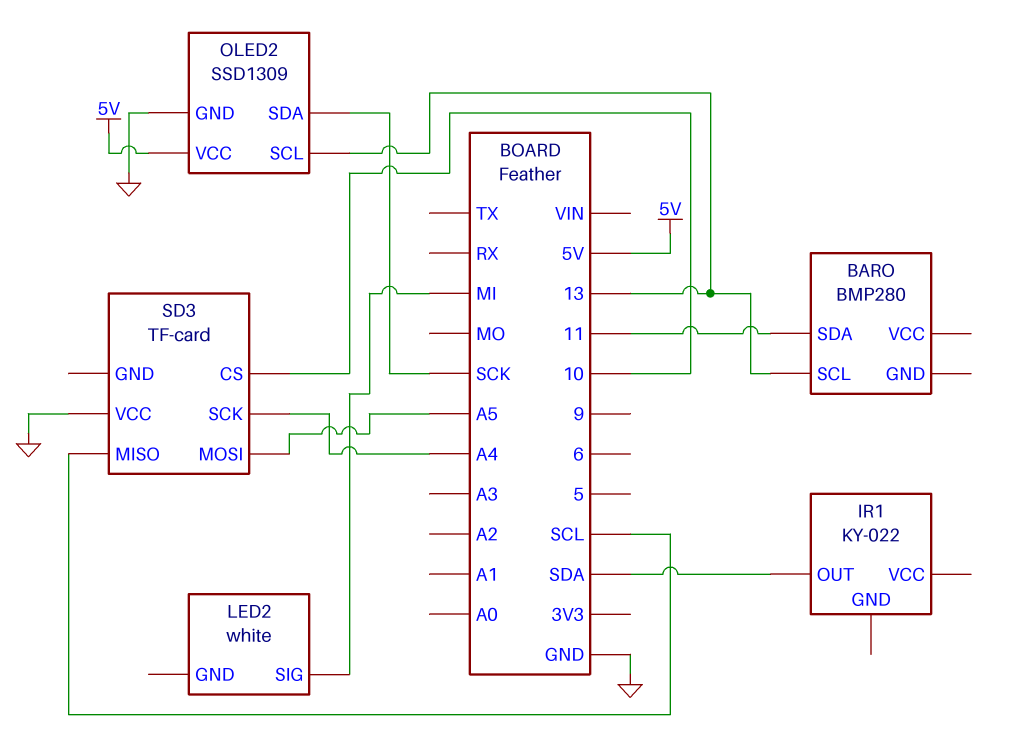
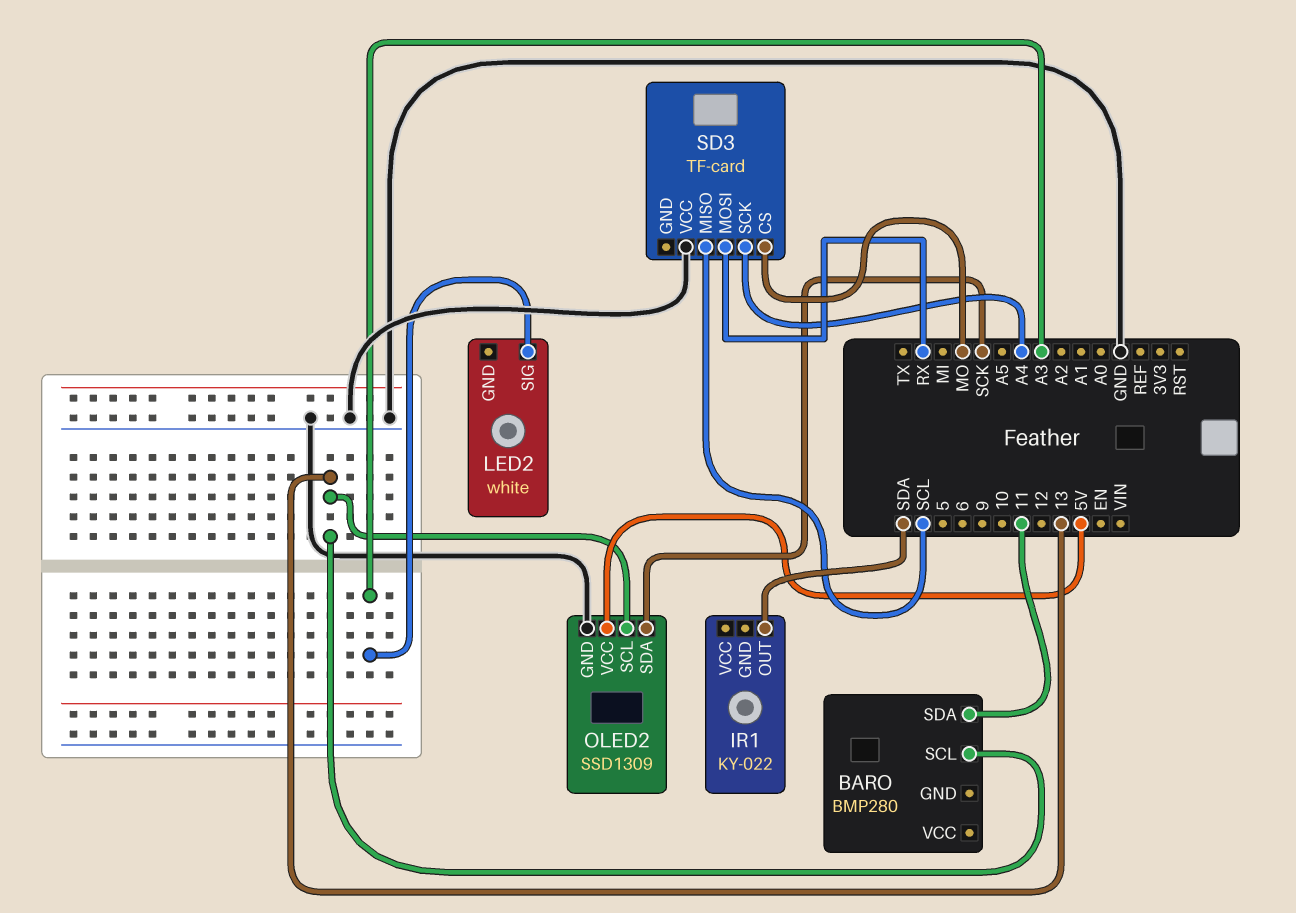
LED2 pin SIG: MI -> A3
SD3 pin CS: 10 -> MO
SD3 pin MOSI: A5 -> RX

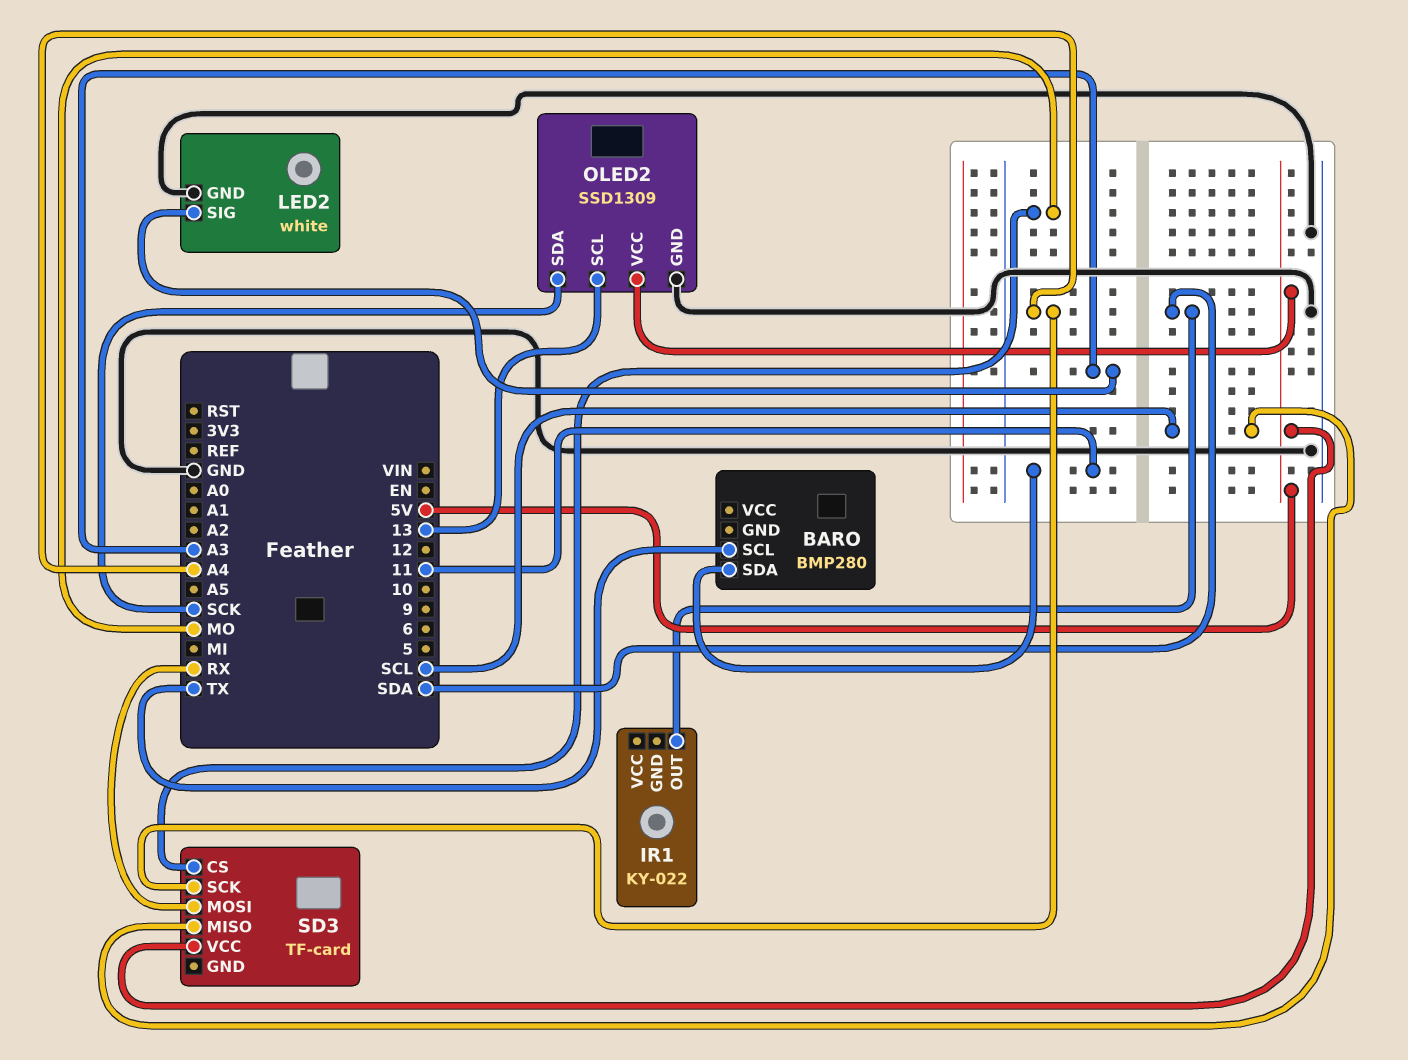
BARO pin SCL: 13 -> TX
LED2 pin GND: none -> GND
SD3 pin VCC: GND -> 5V

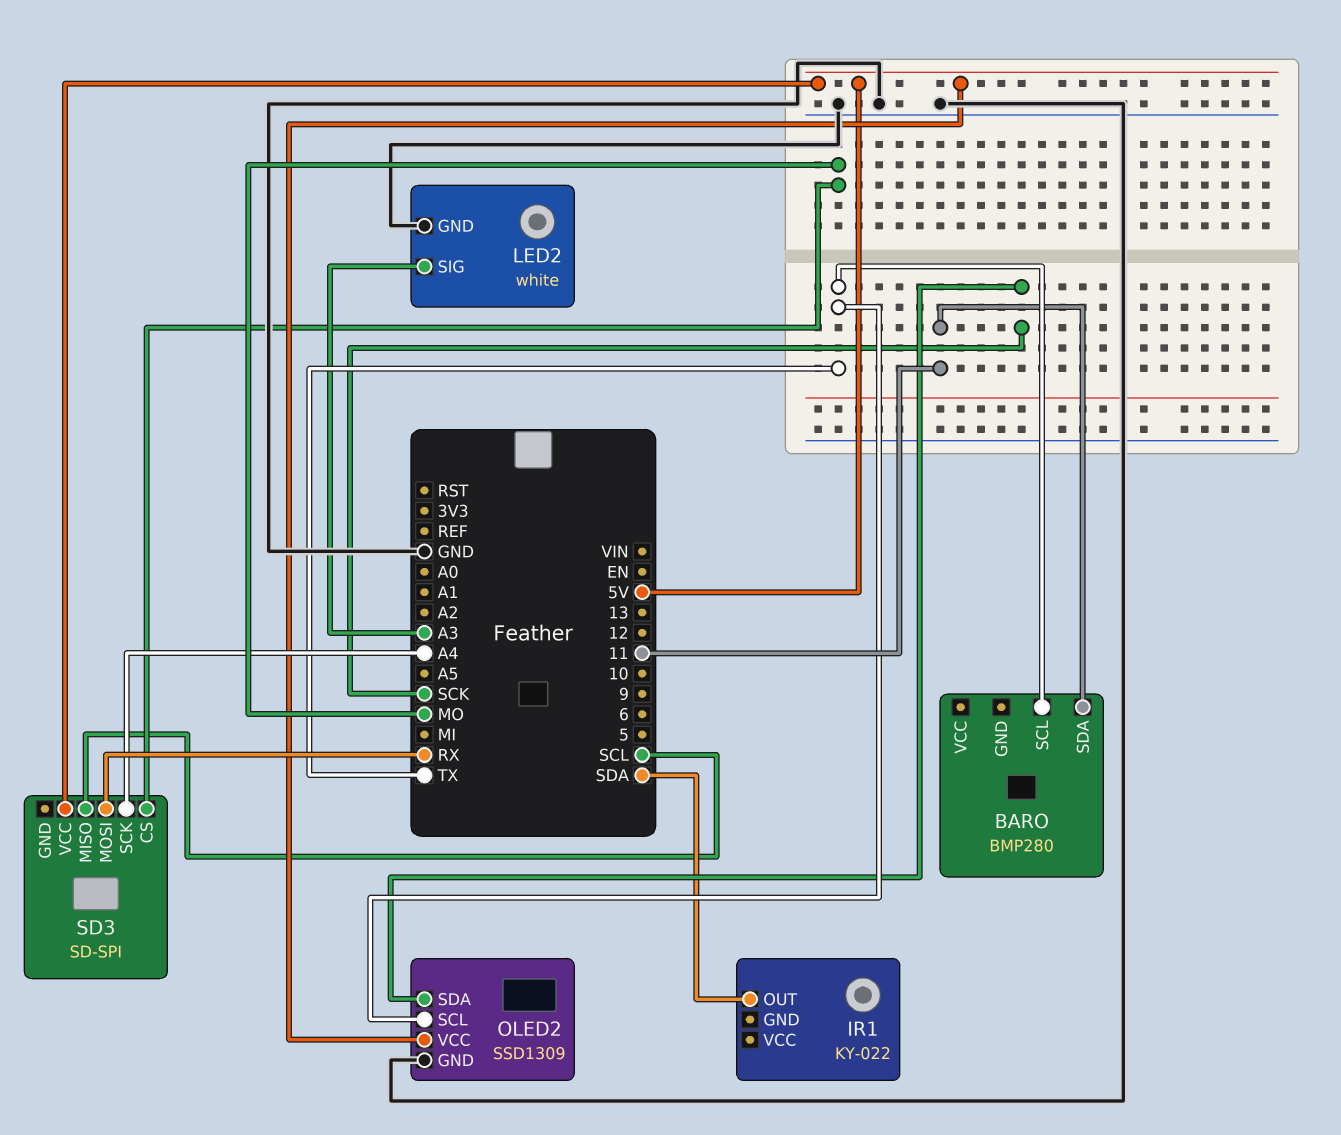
OLED2 pin SCL: 13 -> TX
SD3: TF-card -> SD-SPI

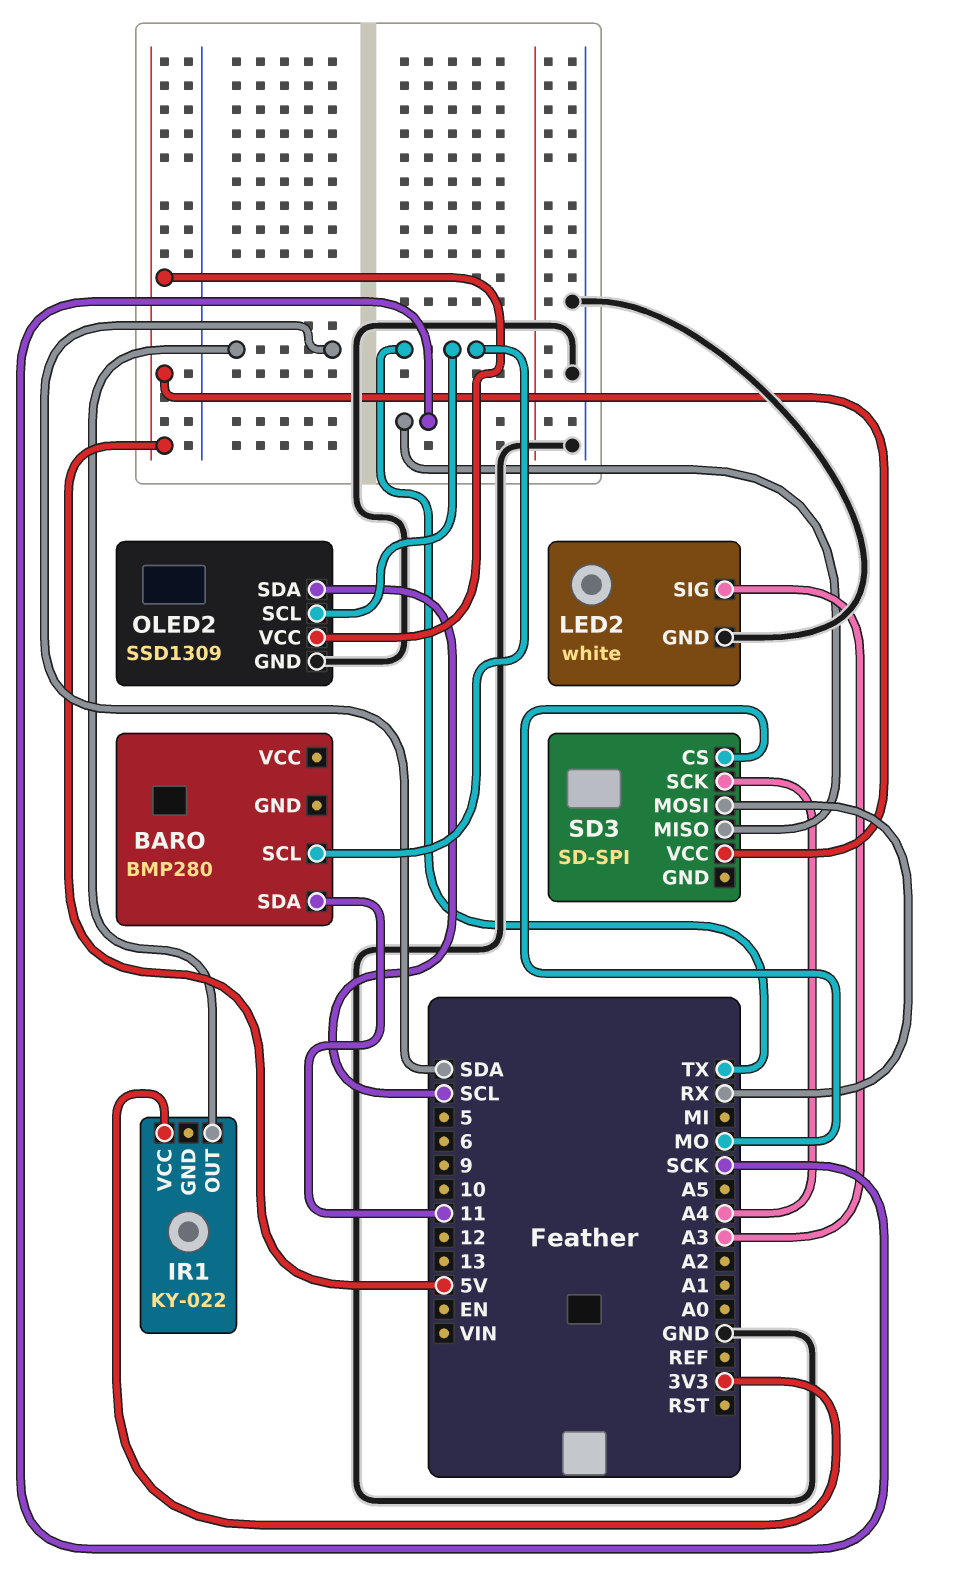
IR1 pin VCC: none -> 3V3
OLED2 pin SDA: SCK -> SCL
SD3 pin MISO: SCL -> SCK

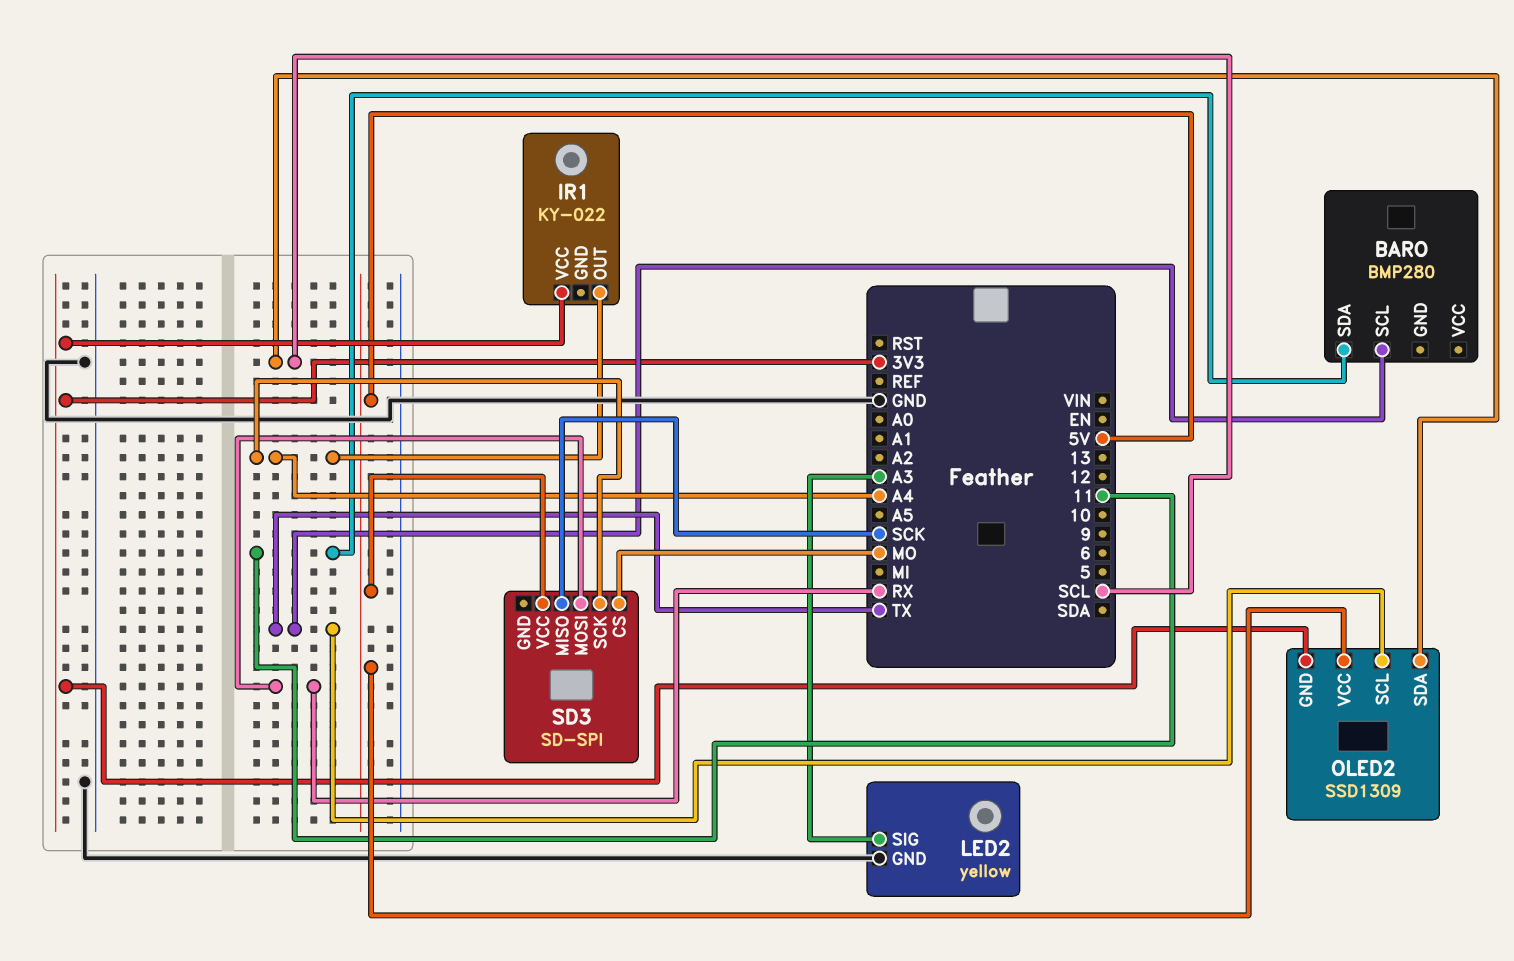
IR1 pin OUT: SDA -> A4
LED2: white -> yellow
OLED2 pin GND: GND -> 3V3

